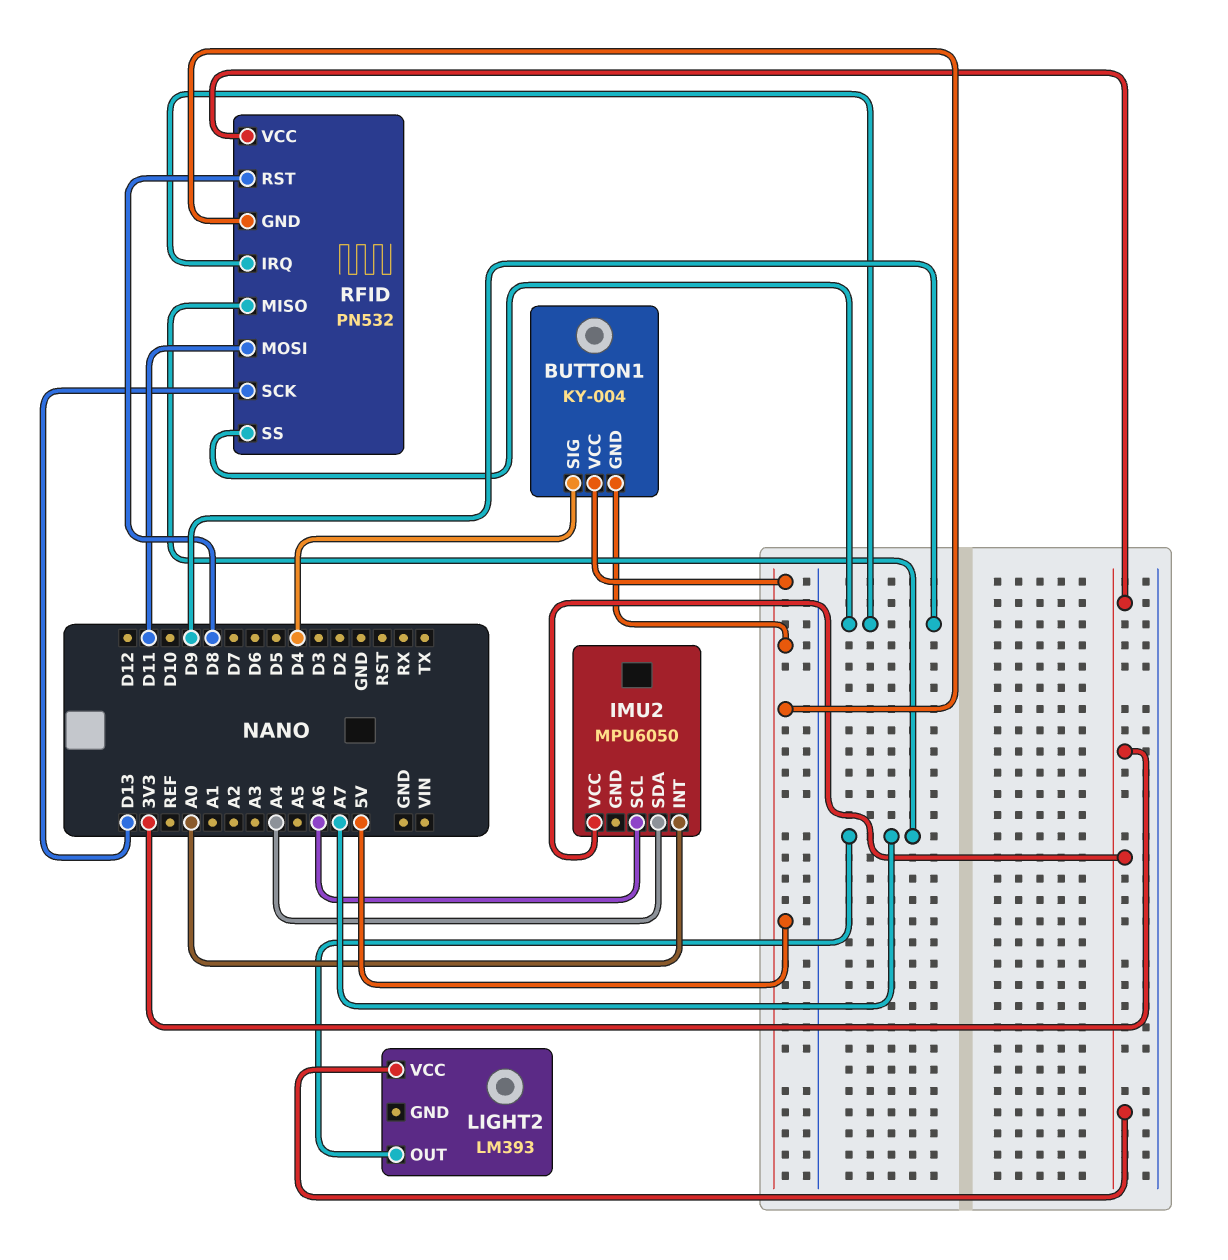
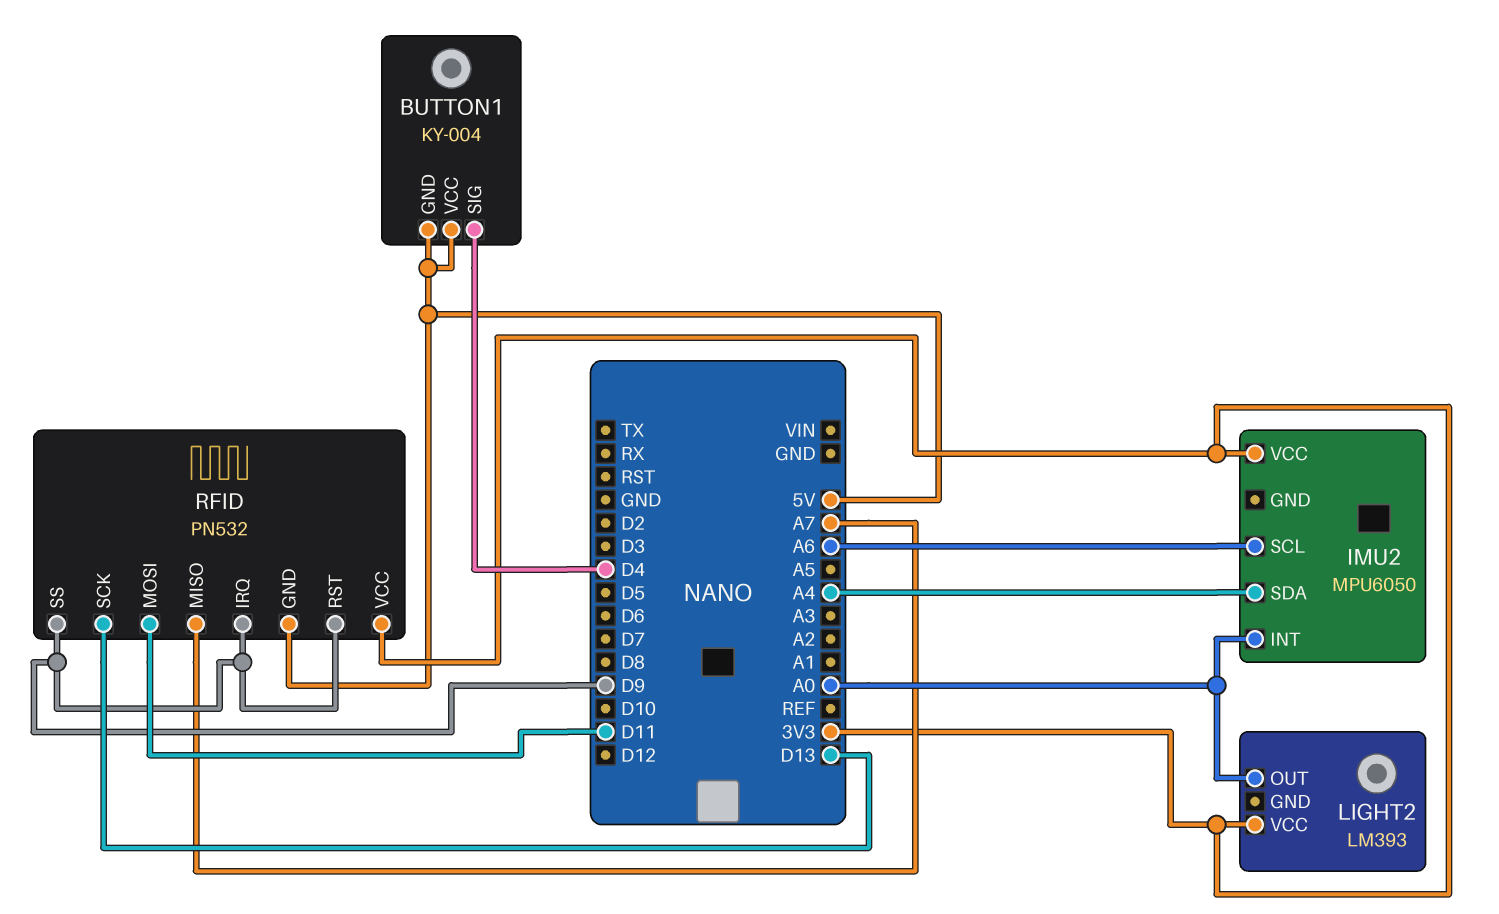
LIGHT2 pin OUT: A7 -> A0
RFID pin RST: D8 -> D9

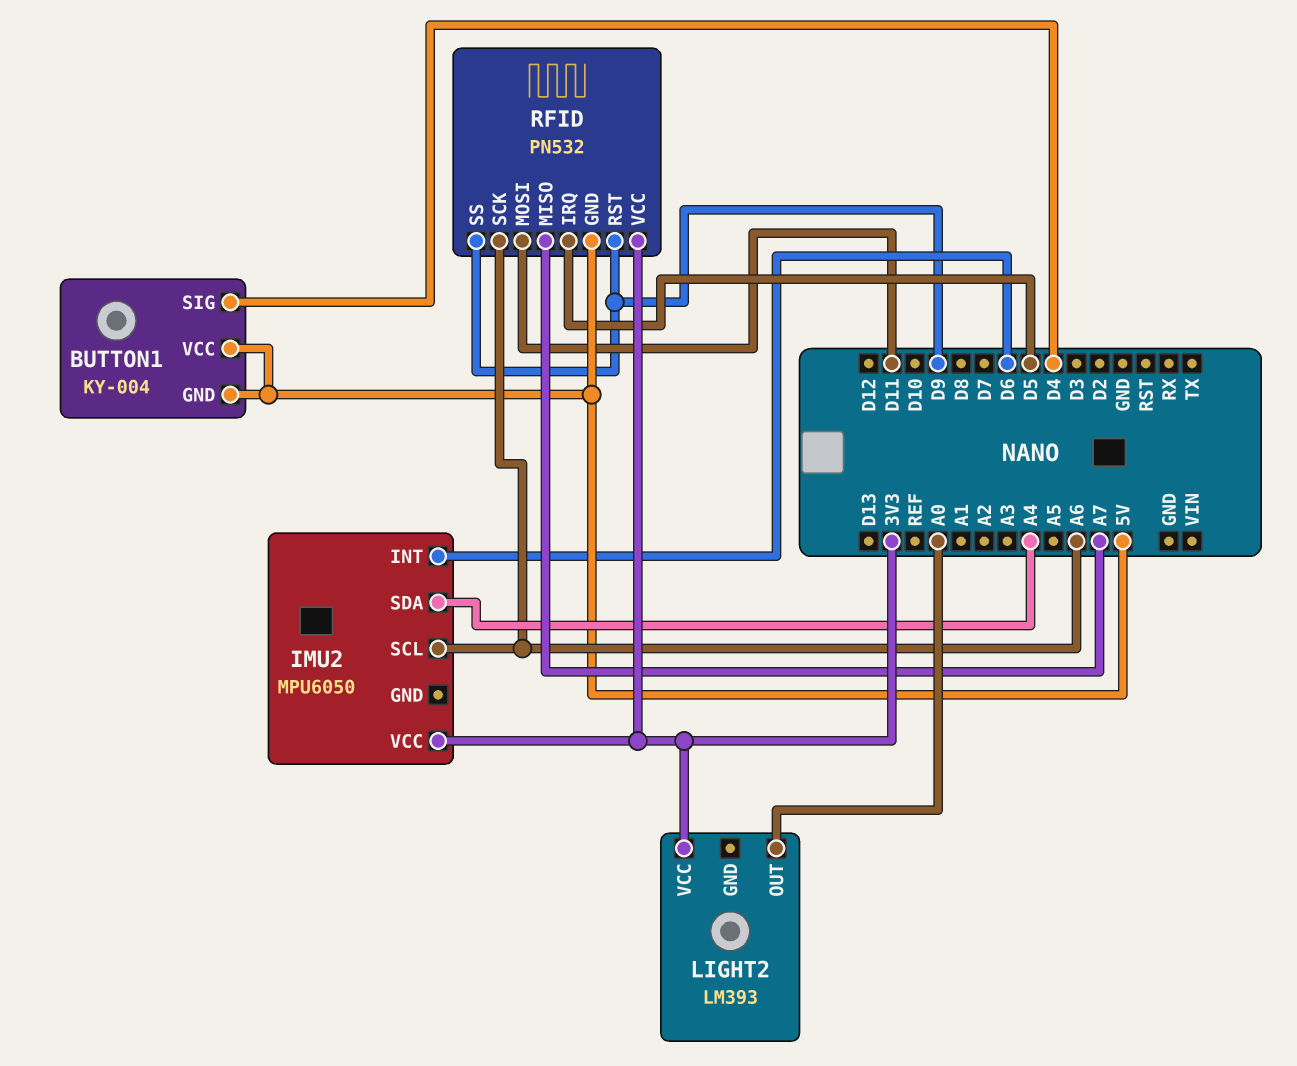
IMU2 pin INT: A0 -> D6
RFID pin IRQ: D9 -> D5
RFID pin SCK: D13 -> A6

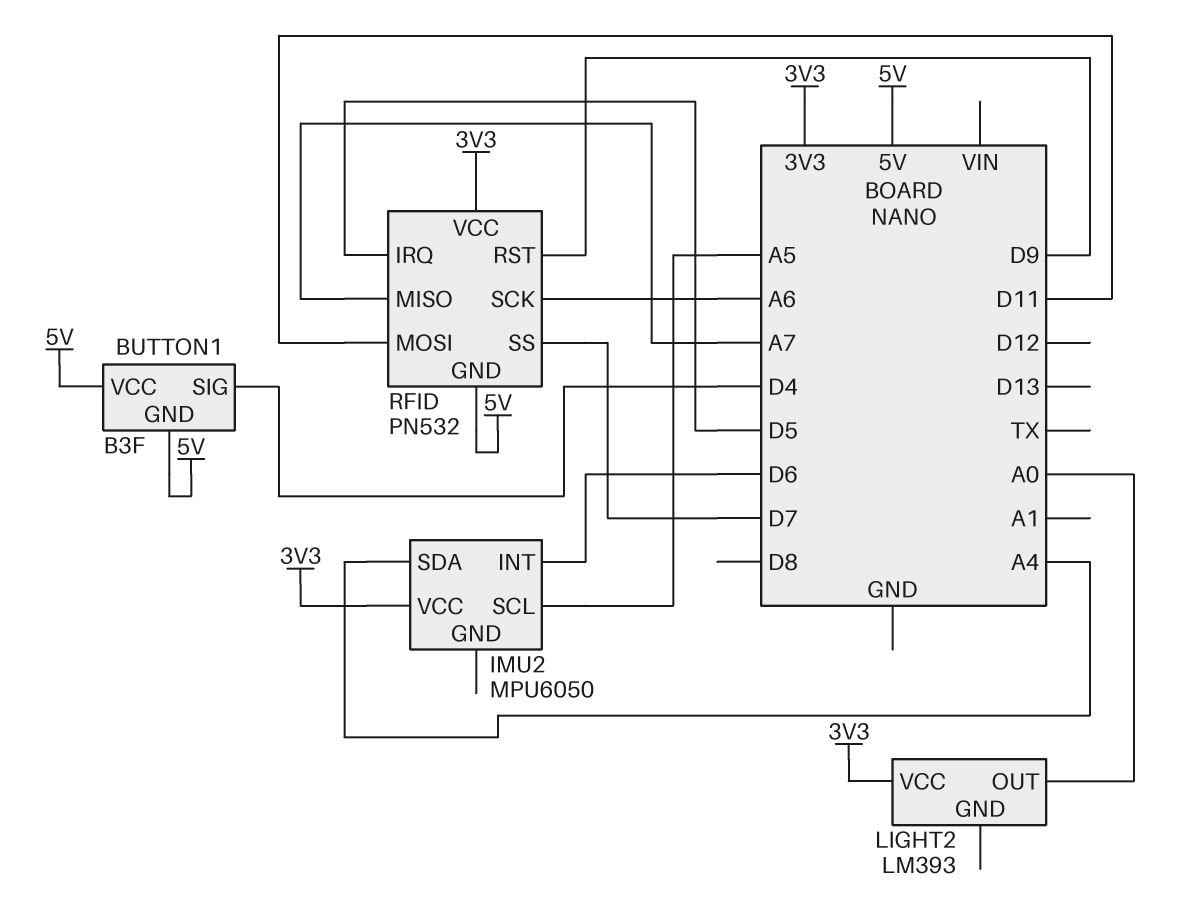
BUTTON1: KY-004 -> B3F
IMU2 pin SCL: A6 -> A5
RFID pin SS: D9 -> D7

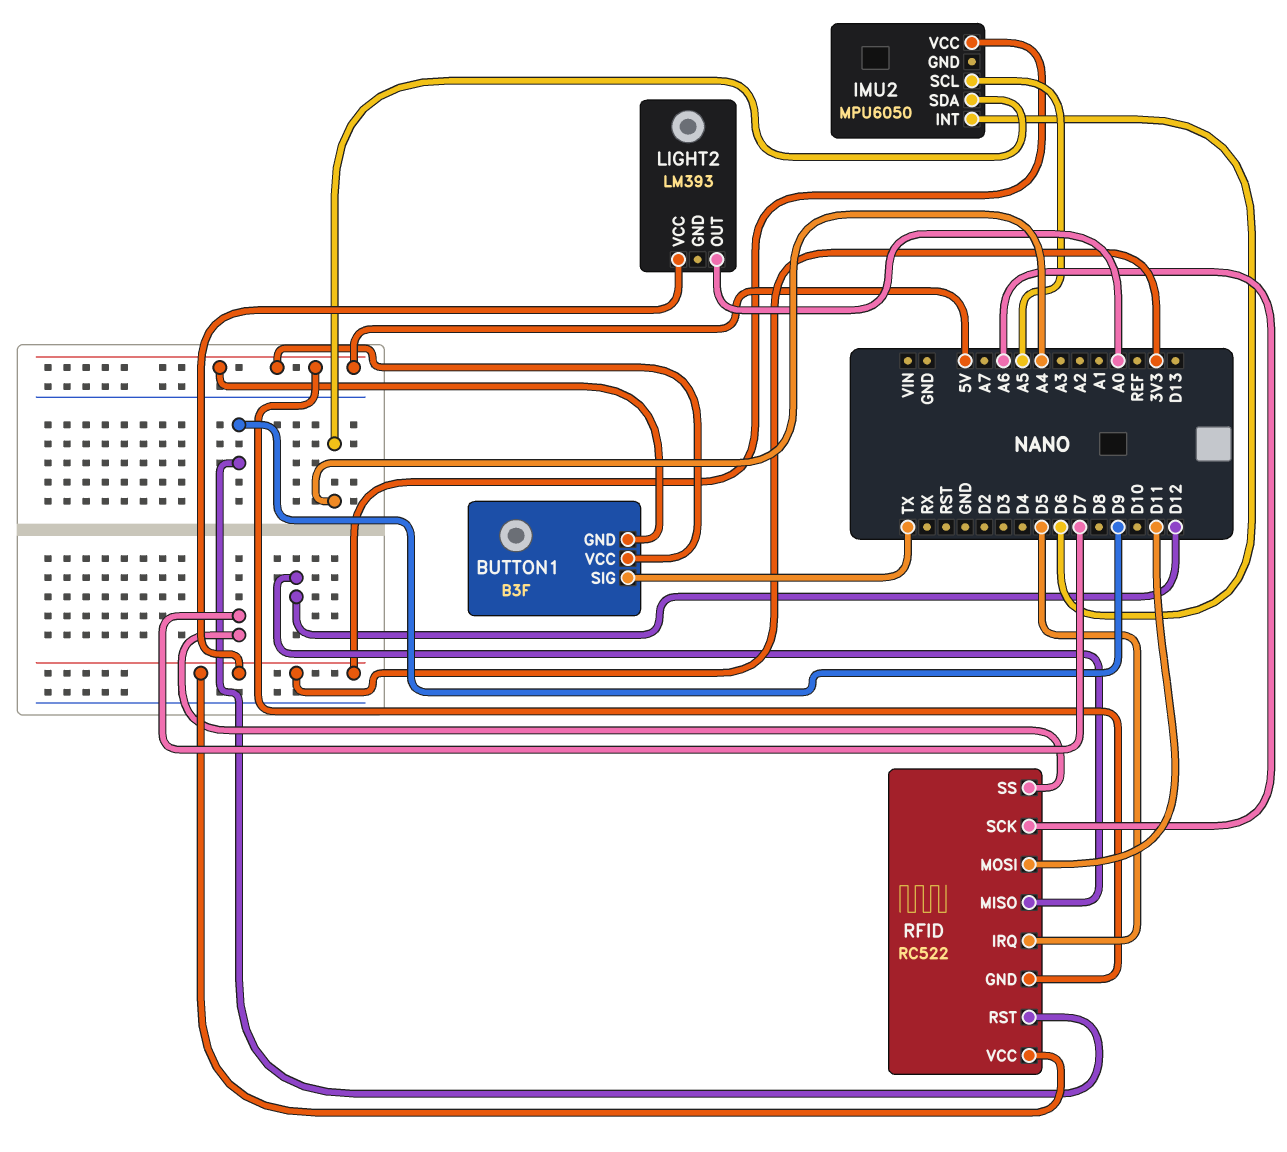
BUTTON1 pin SIG: D4 -> TX
RFID: PN532 -> RC522
RFID pin MISO: A7 -> D12

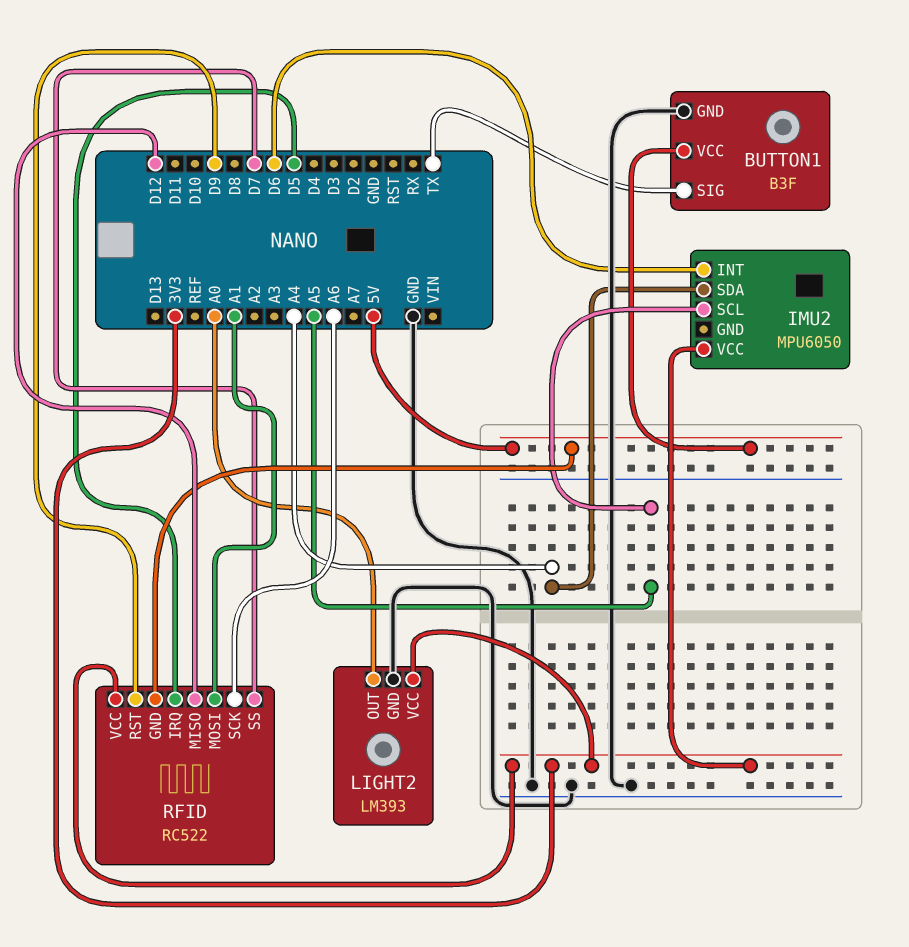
BUTTON1 pin GND: 5V -> GND
LIGHT2 pin GND: none -> GND
RFID pin MOSI: D11 -> A1

